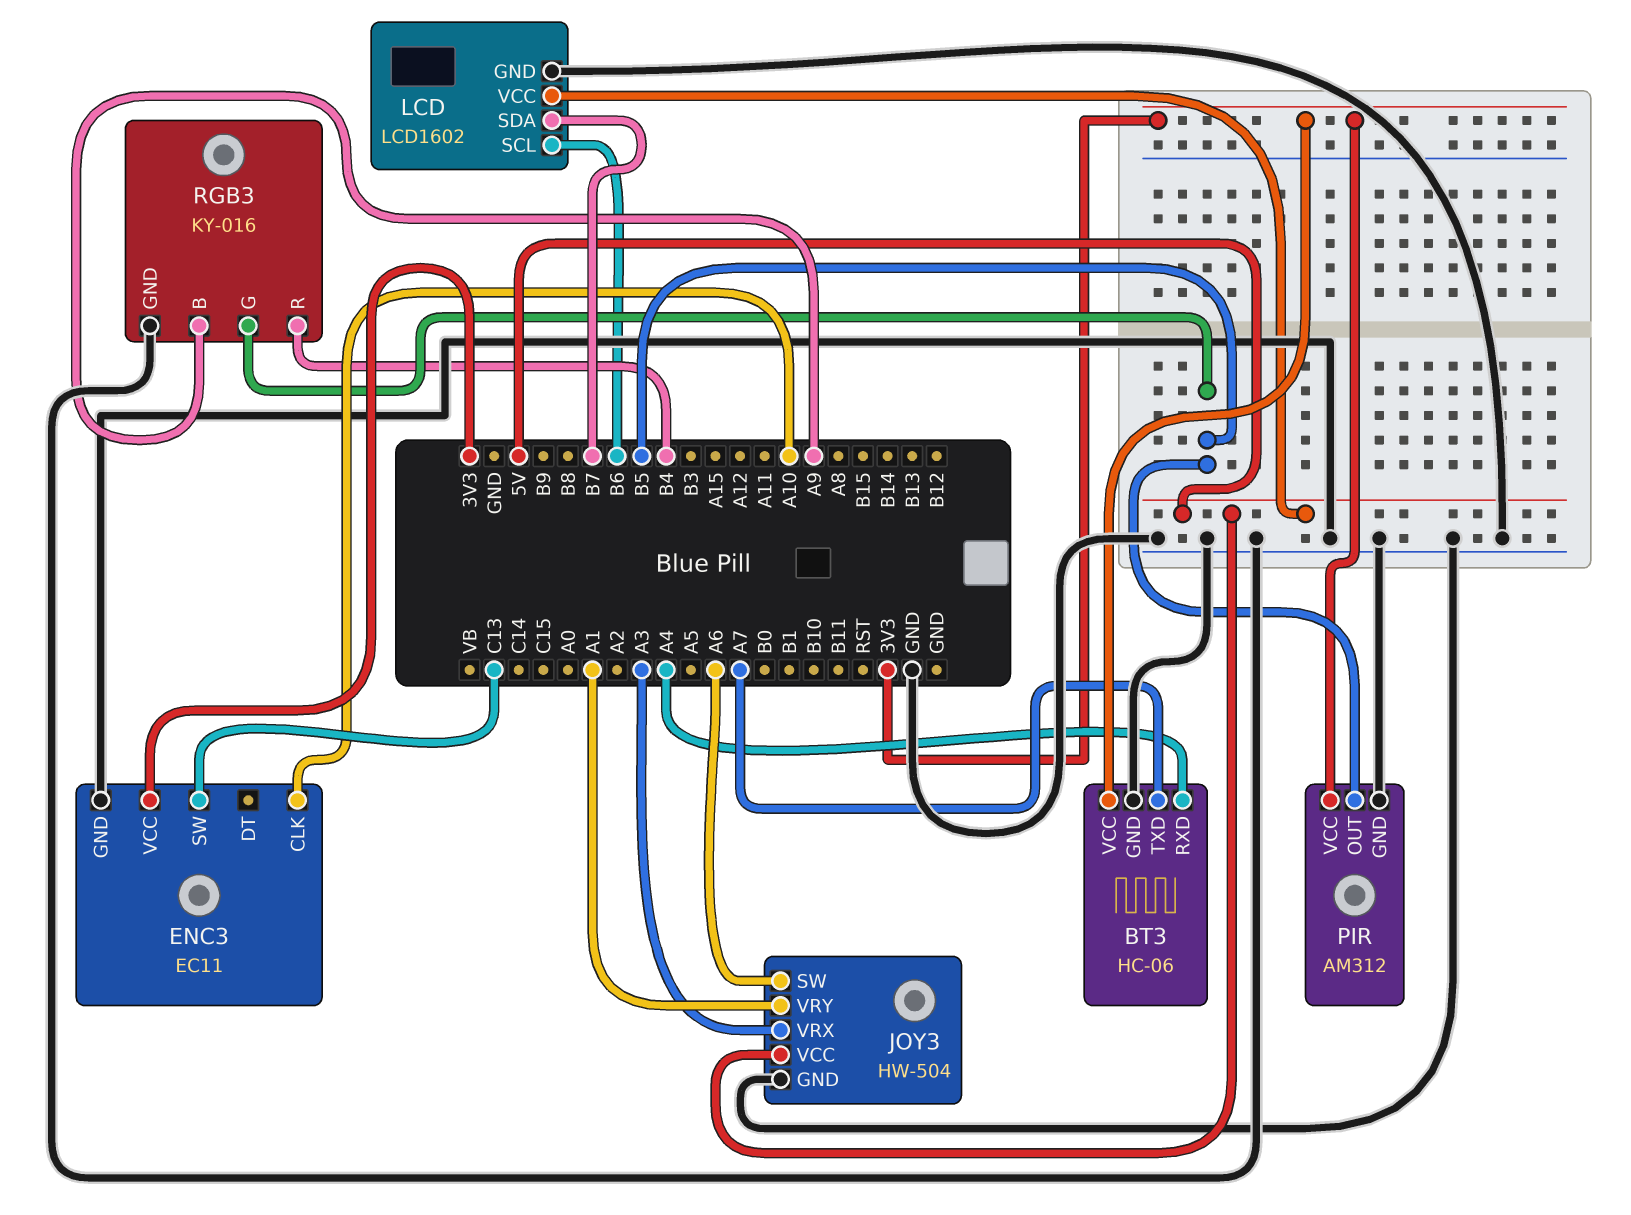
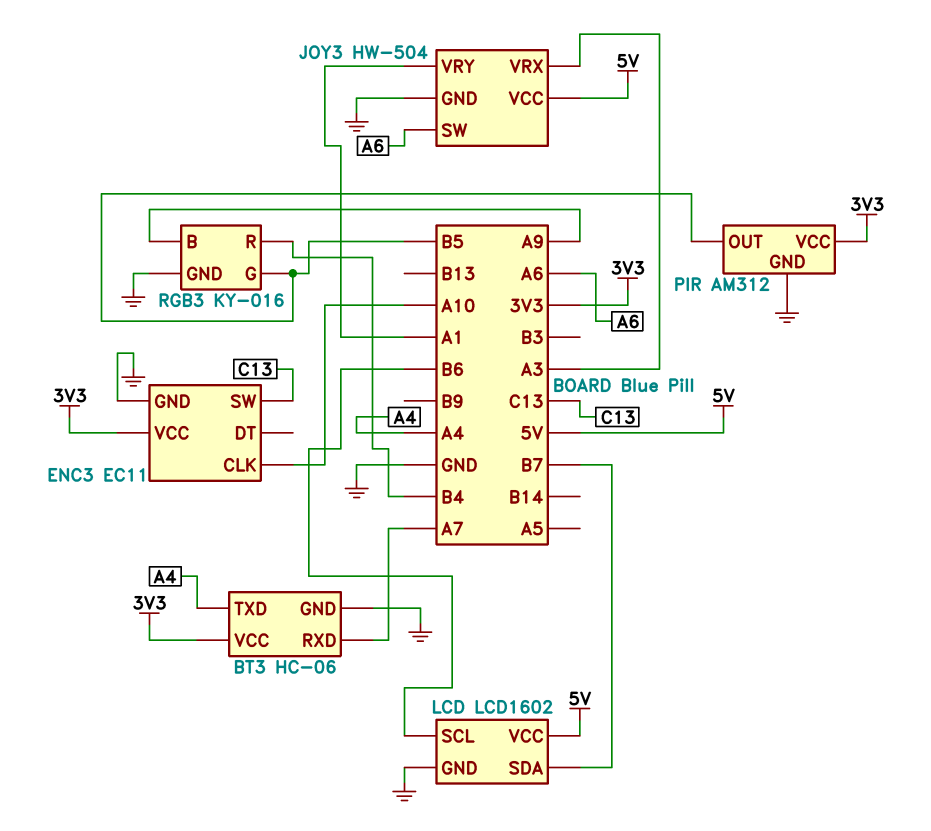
BT3 pin RXD: A4 -> A7
BT3 pin TXD: A7 -> A4

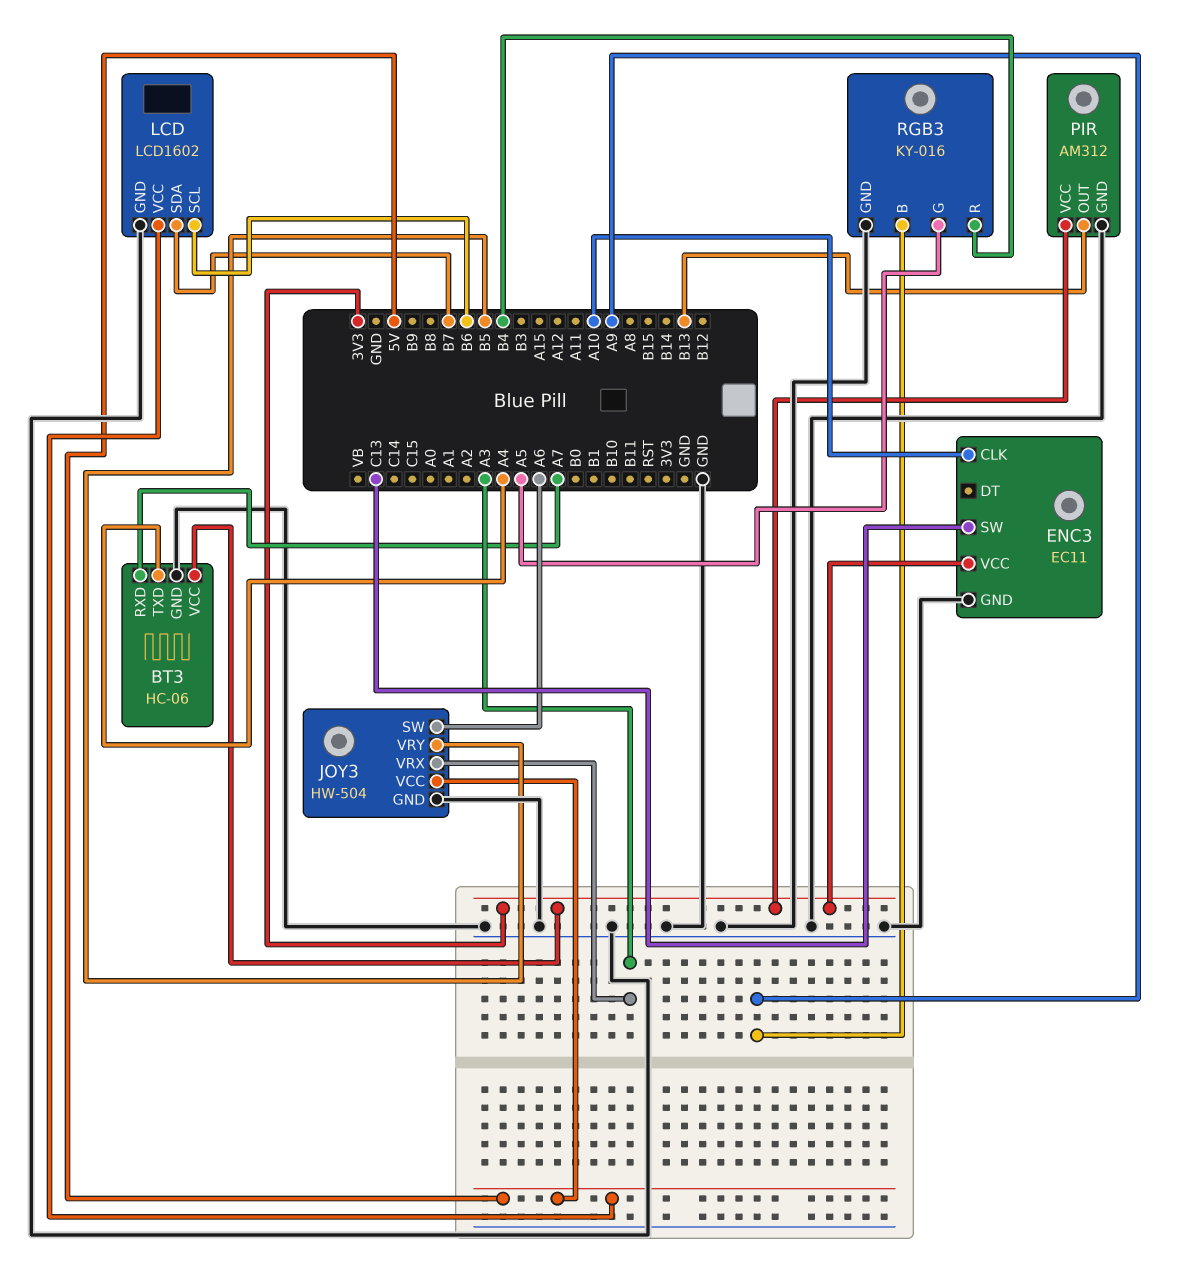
JOY3 pin VRY: A1 -> B5
PIR pin OUT: B5 -> B13
RGB3 pin G: B5 -> A5

